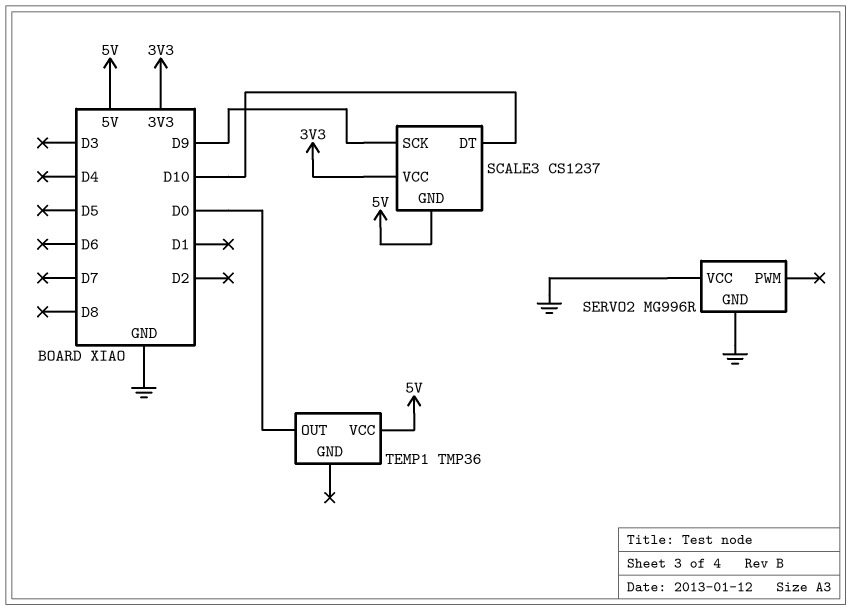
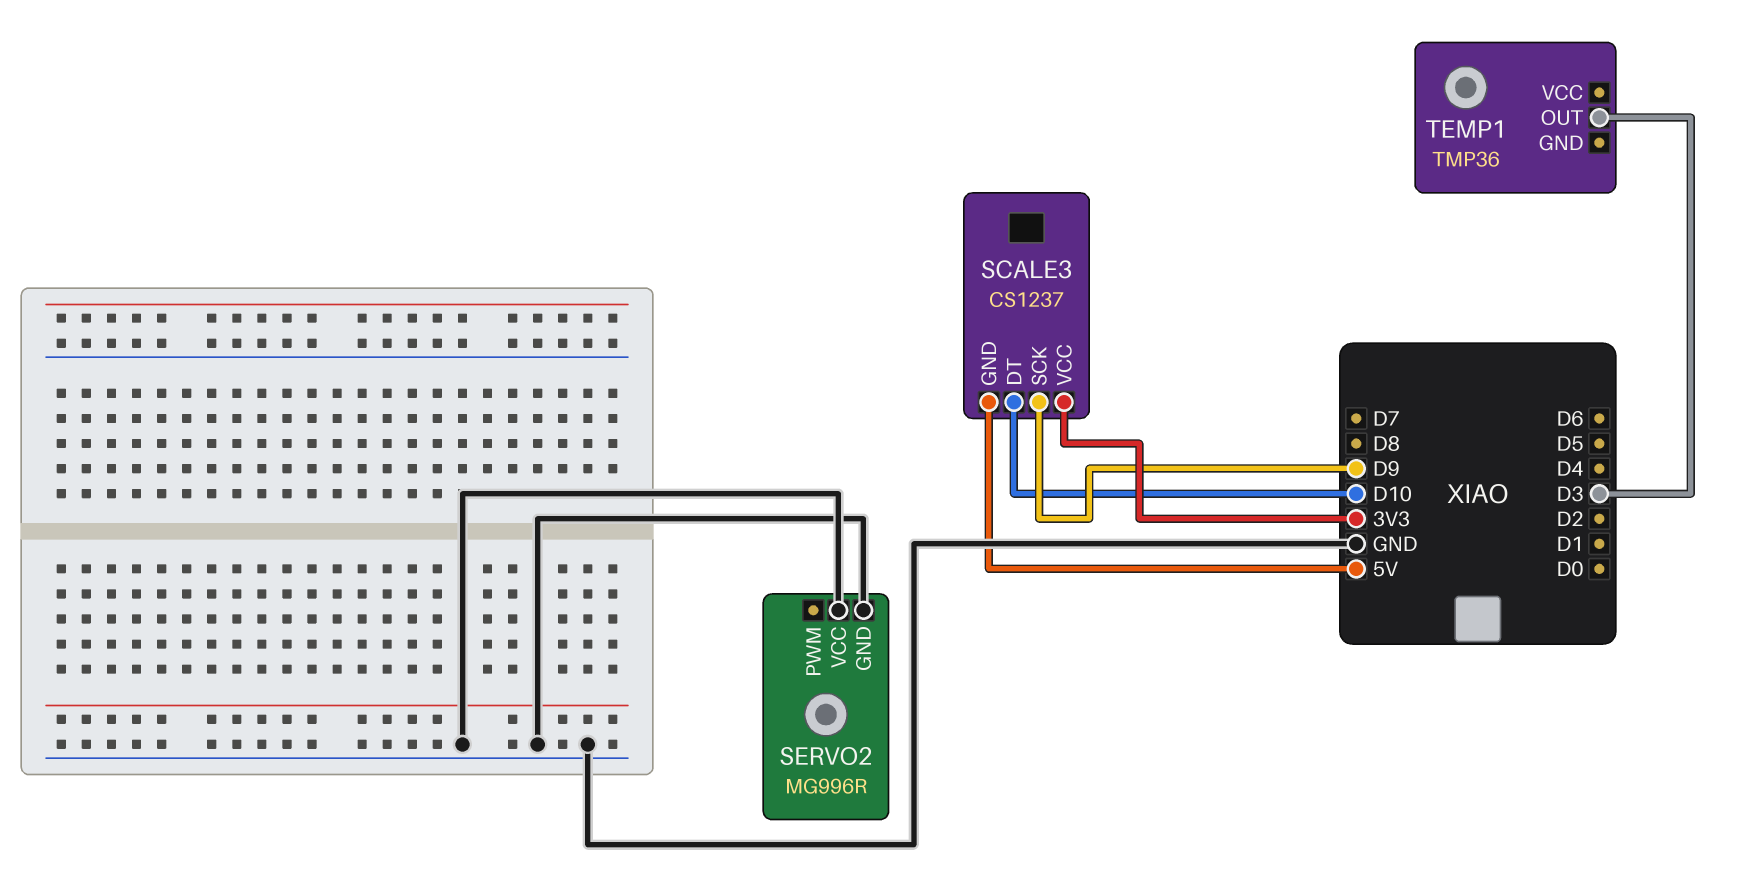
TEMP1 pin OUT: D0 -> D3
TEMP1 pin VCC: 5V -> none

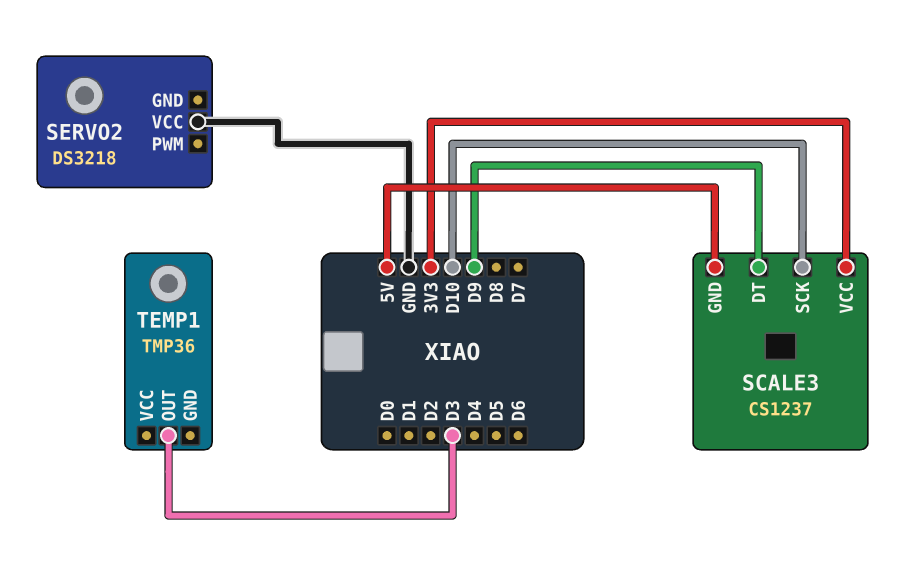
SCALE3 pin DT: D10 -> D9
SCALE3 pin SCK: D9 -> D10
SERVO2: MG996R -> DS3218
SERVO2 pin GND: GND -> none

